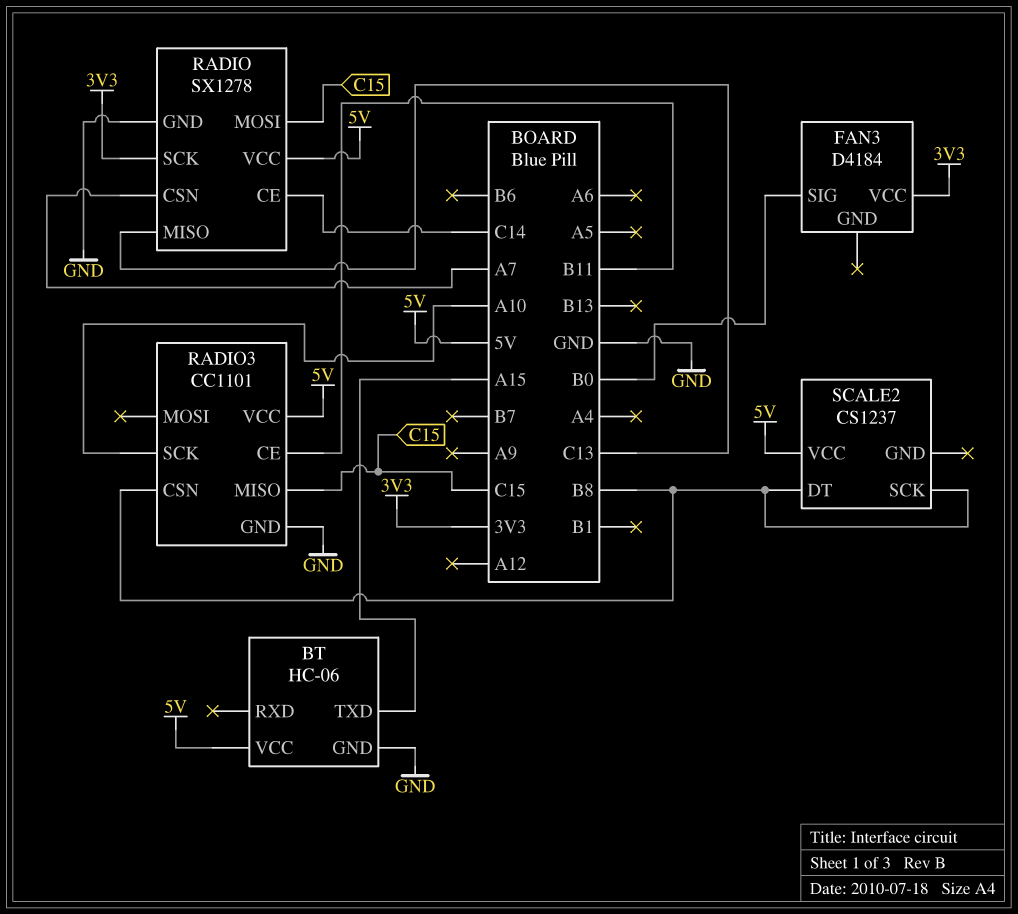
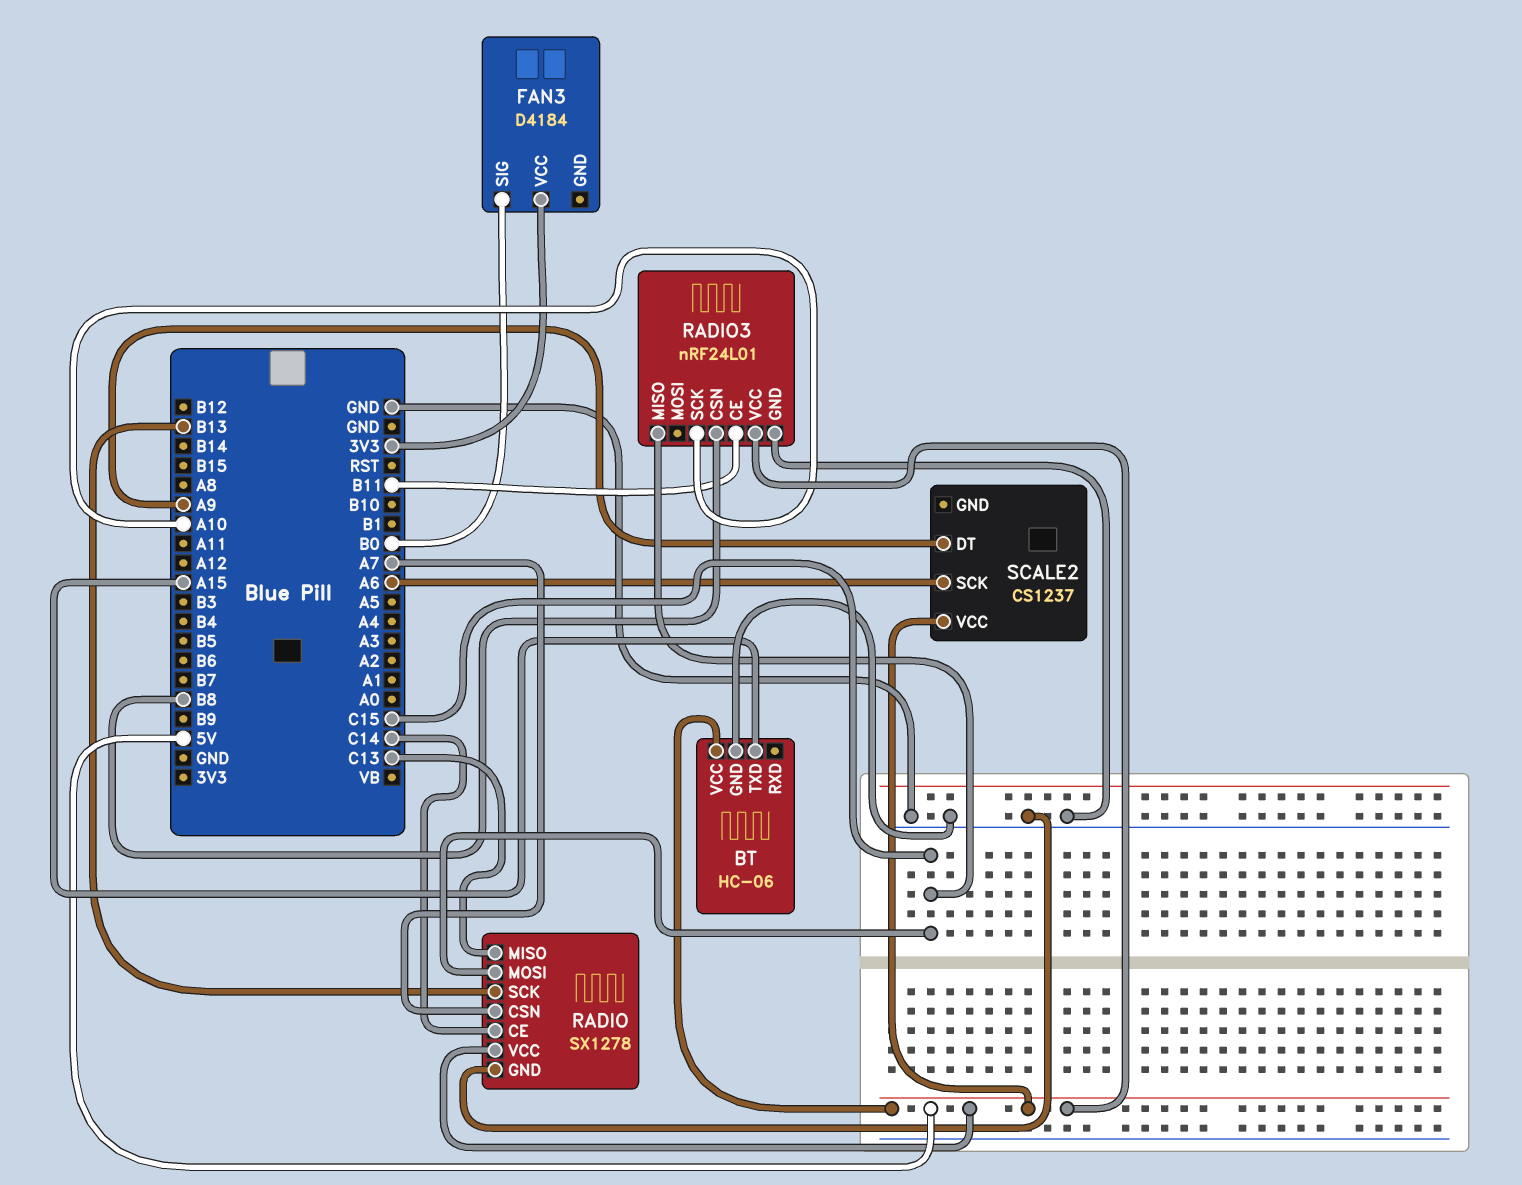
RADIO pin SCK: 3V3 -> B13
RADIO3: CC1101 -> nRF24L01
SCALE2 pin DT: B8 -> A9
SCALE2 pin SCK: B8 -> A6

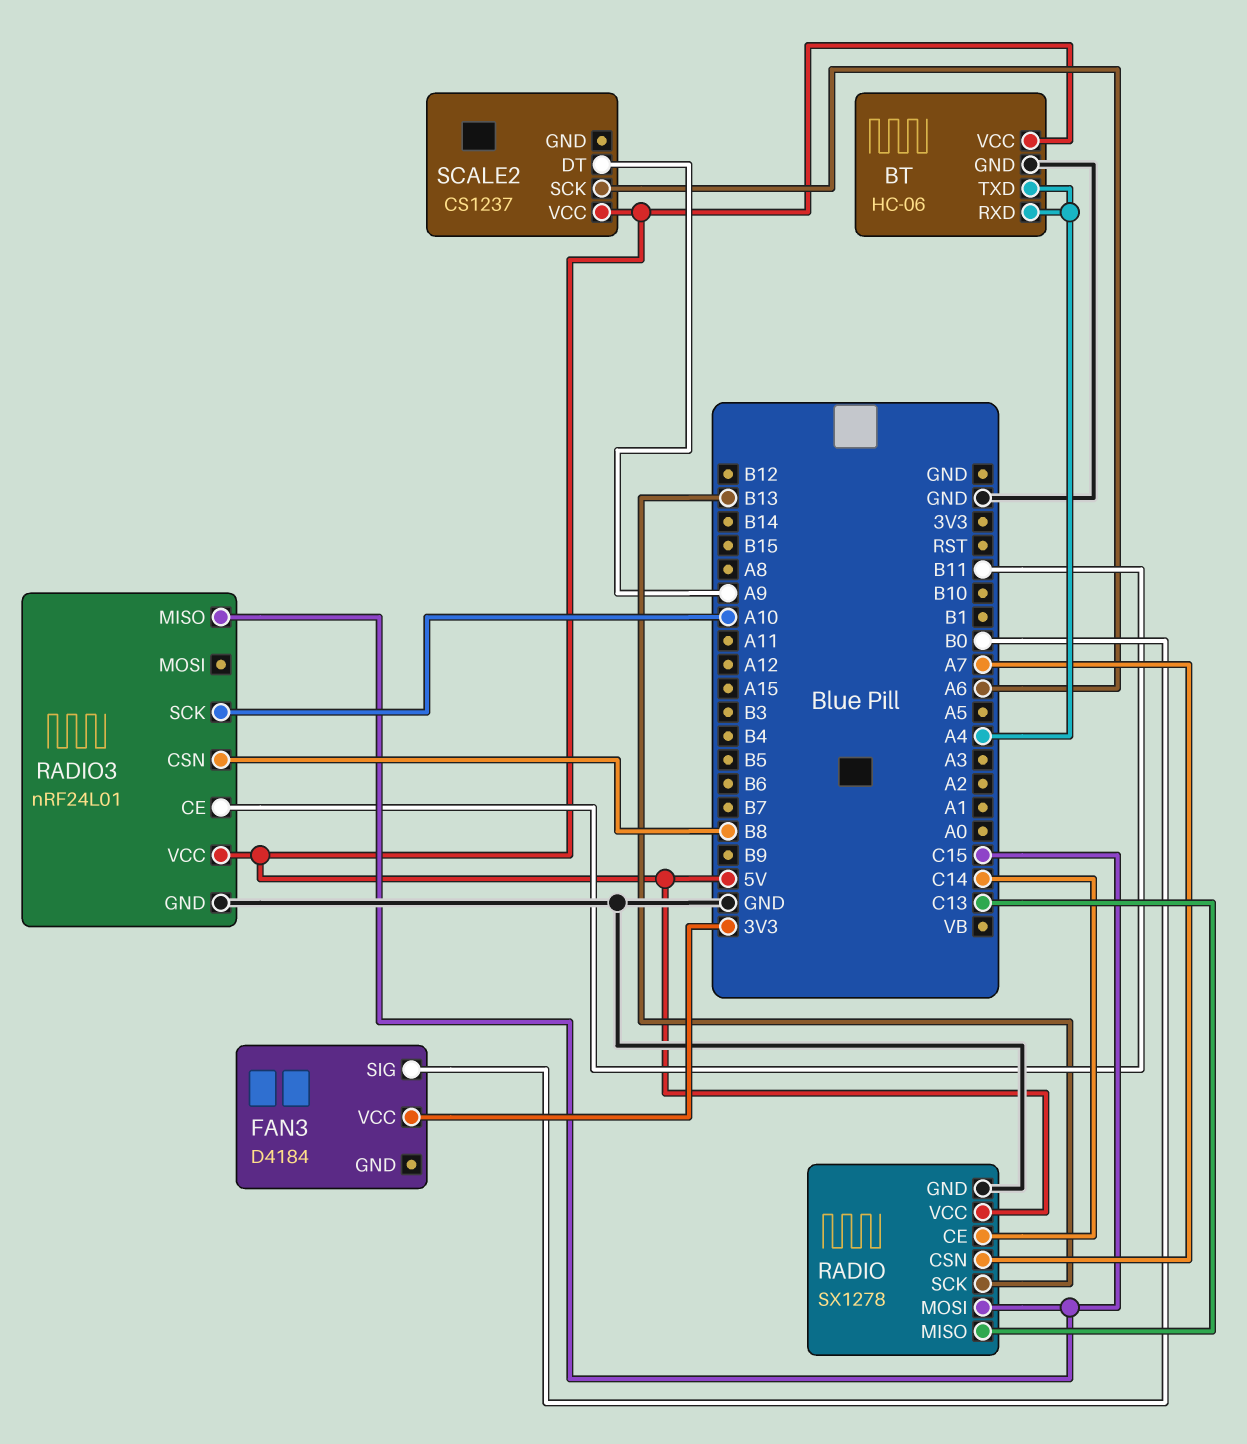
BT pin RXD: none -> A4
BT pin TXD: A15 -> A4

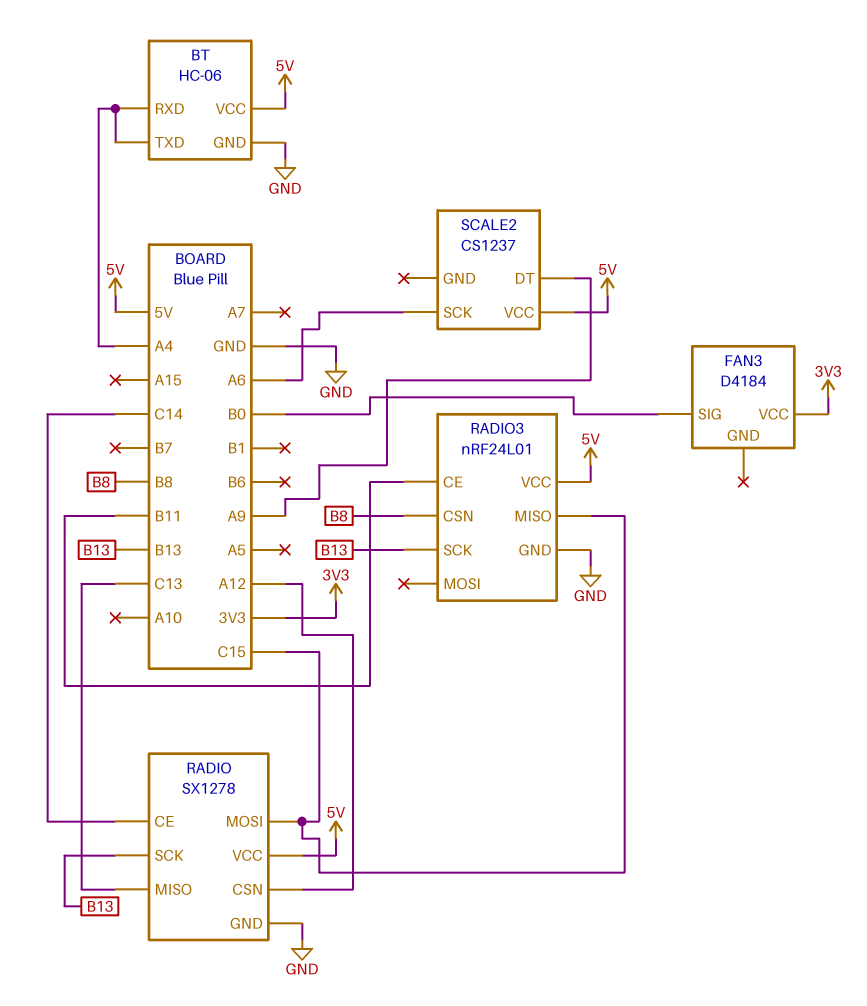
RADIO pin CSN: A7 -> A12
RADIO3 pin SCK: A10 -> B13

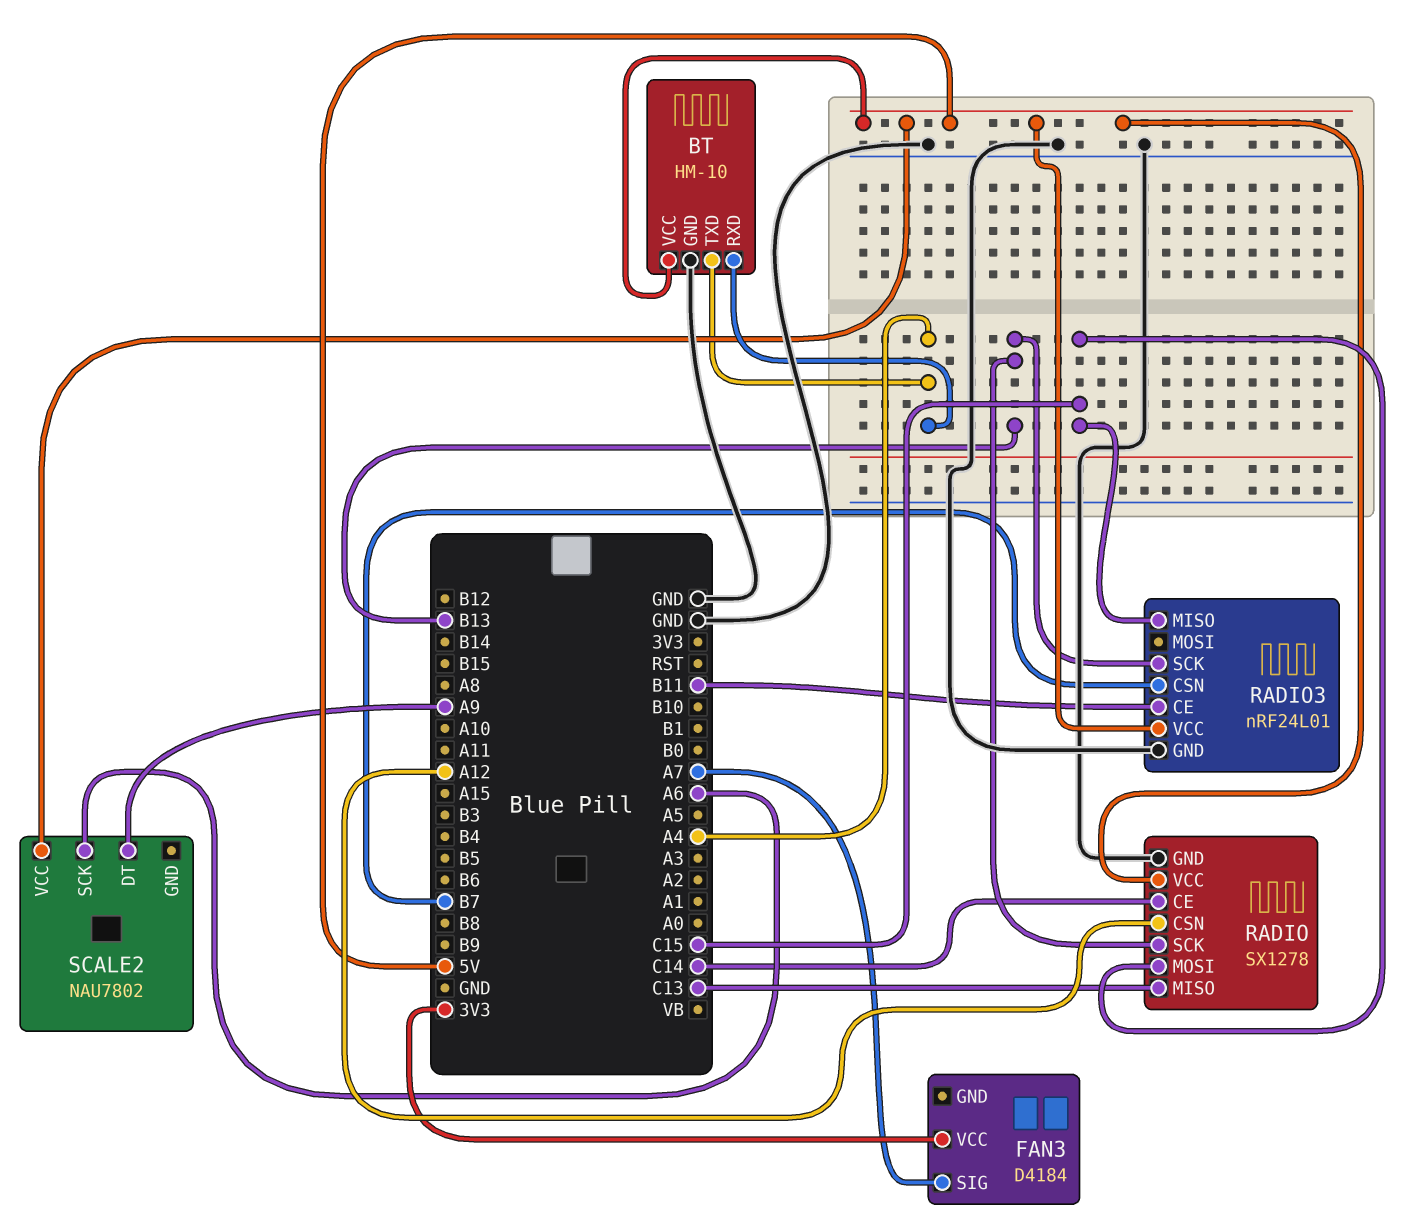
BT: HC-06 -> HM-10
FAN3 pin SIG: B0 -> A7
RADIO3 pin CSN: B8 -> B7
SCALE2: CS1237 -> NAU7802

